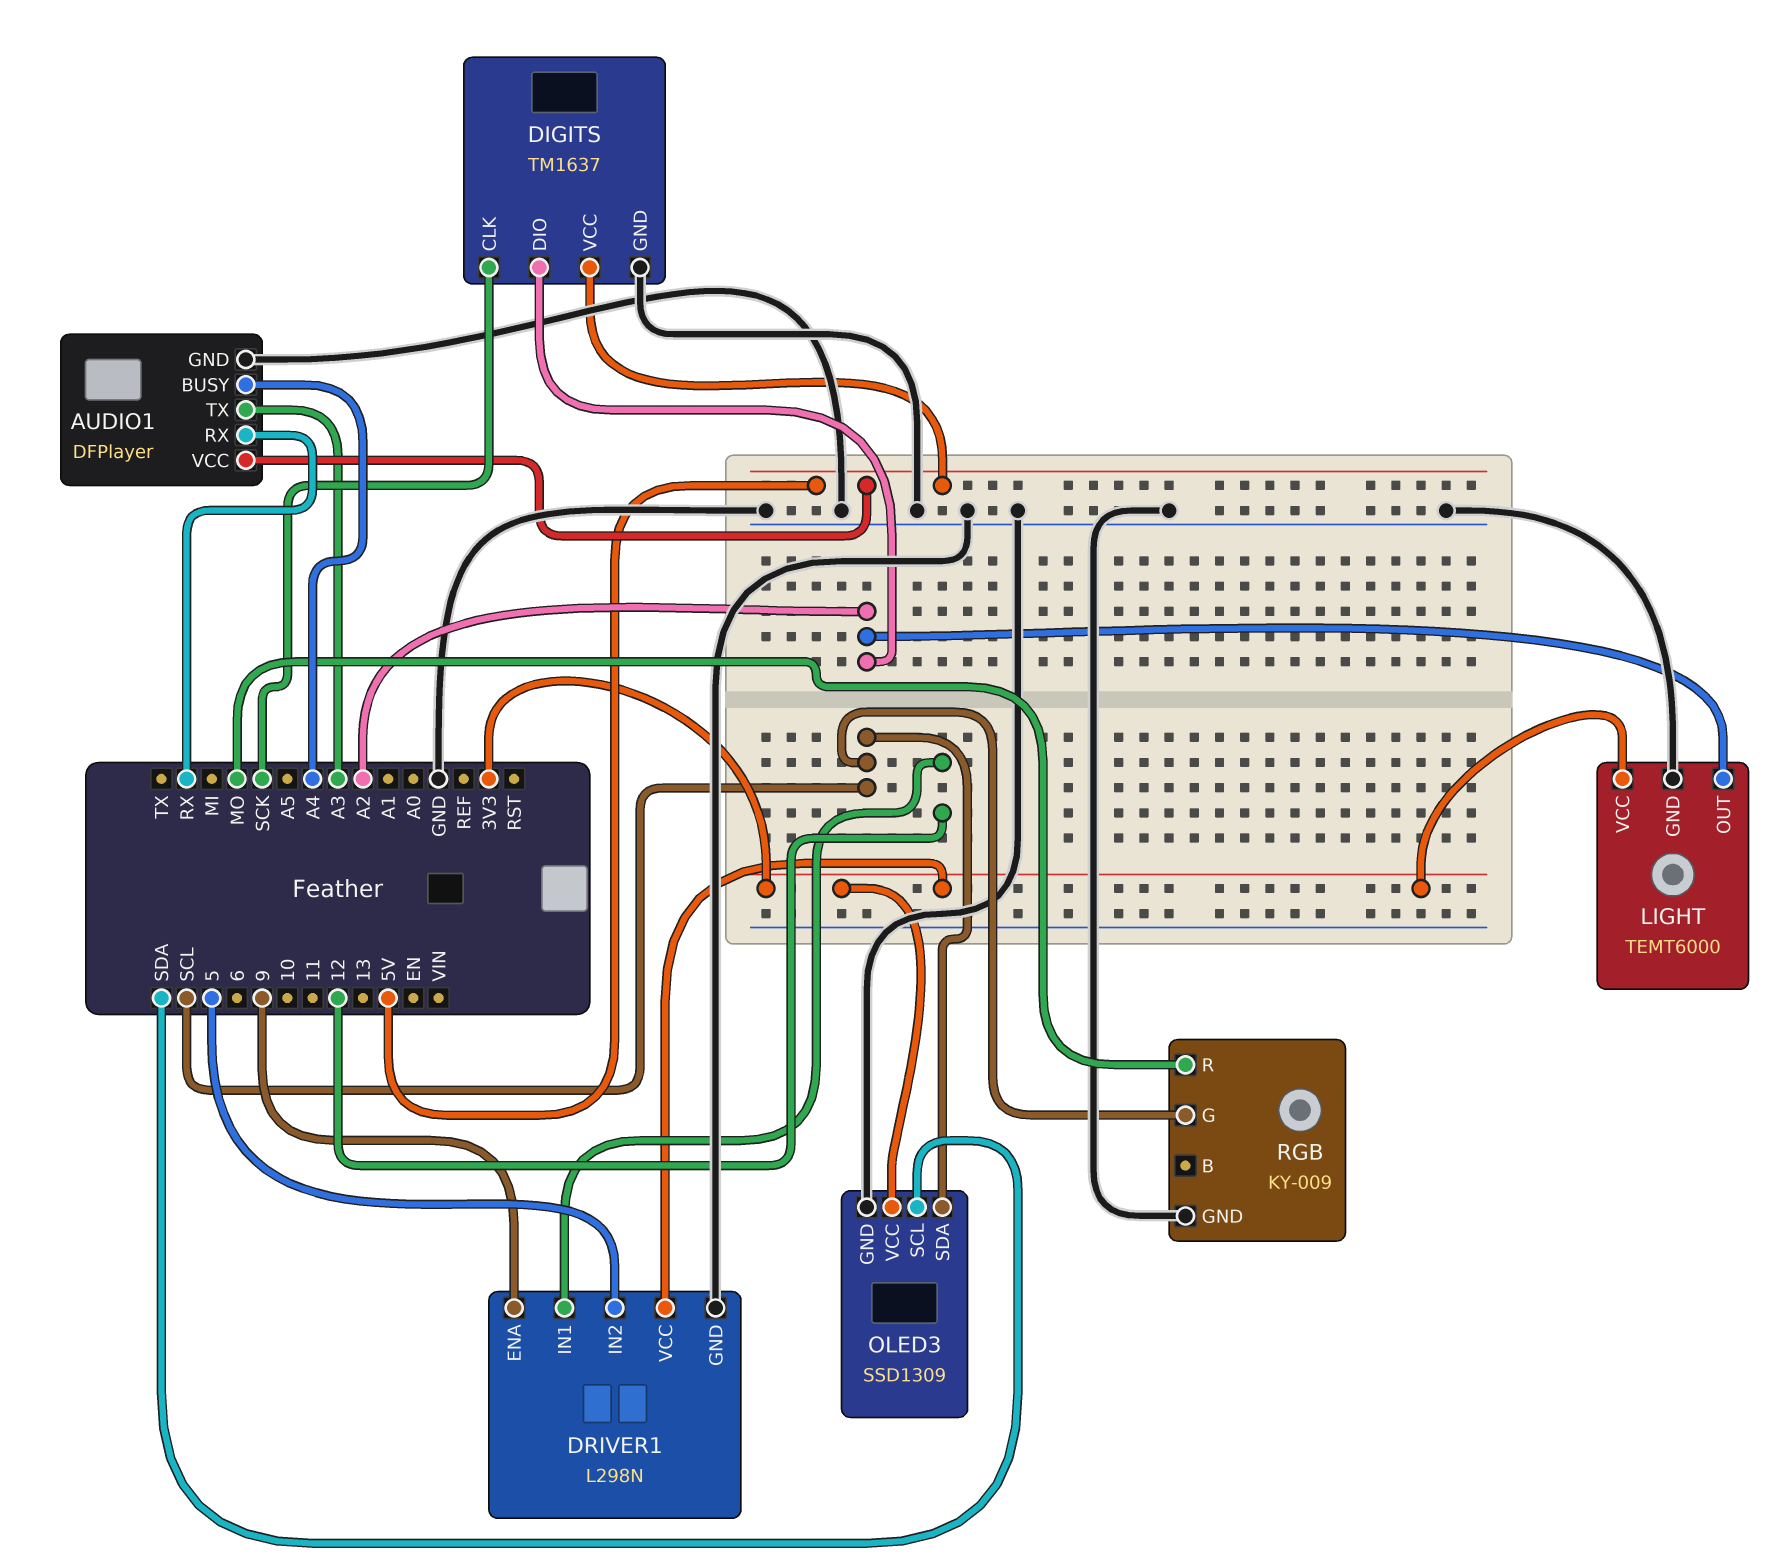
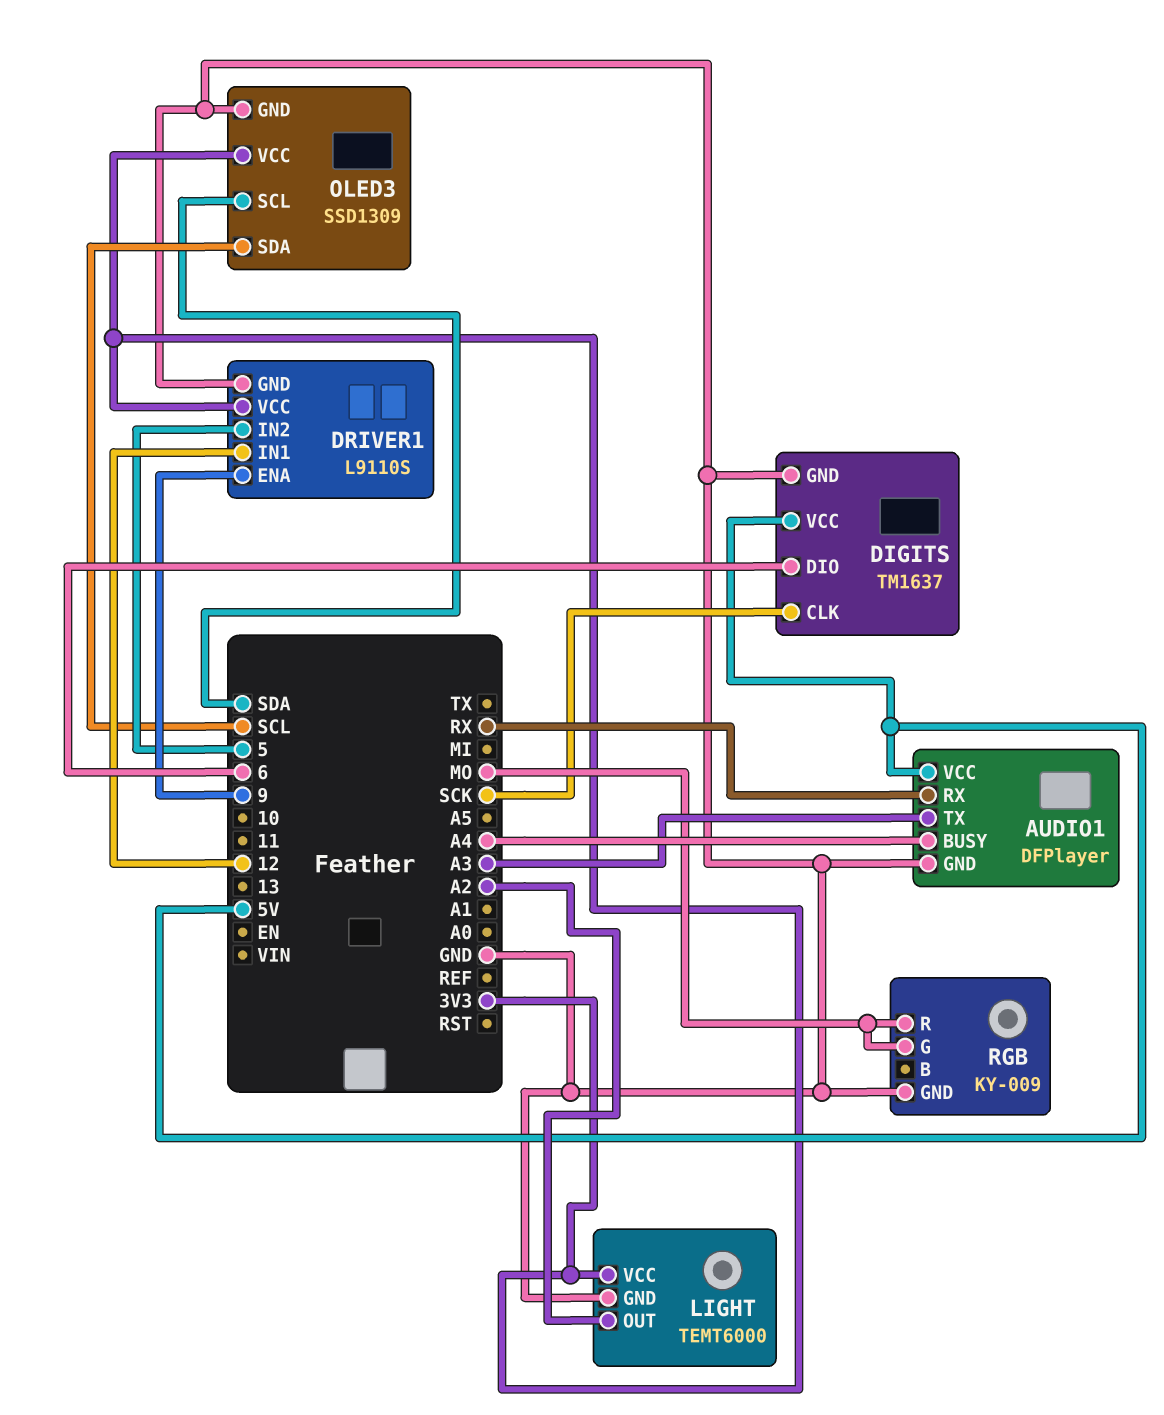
DIGITS pin DIO: A2 -> 6
DRIVER1: L298N -> L9110S
RGB pin G: SCL -> MO

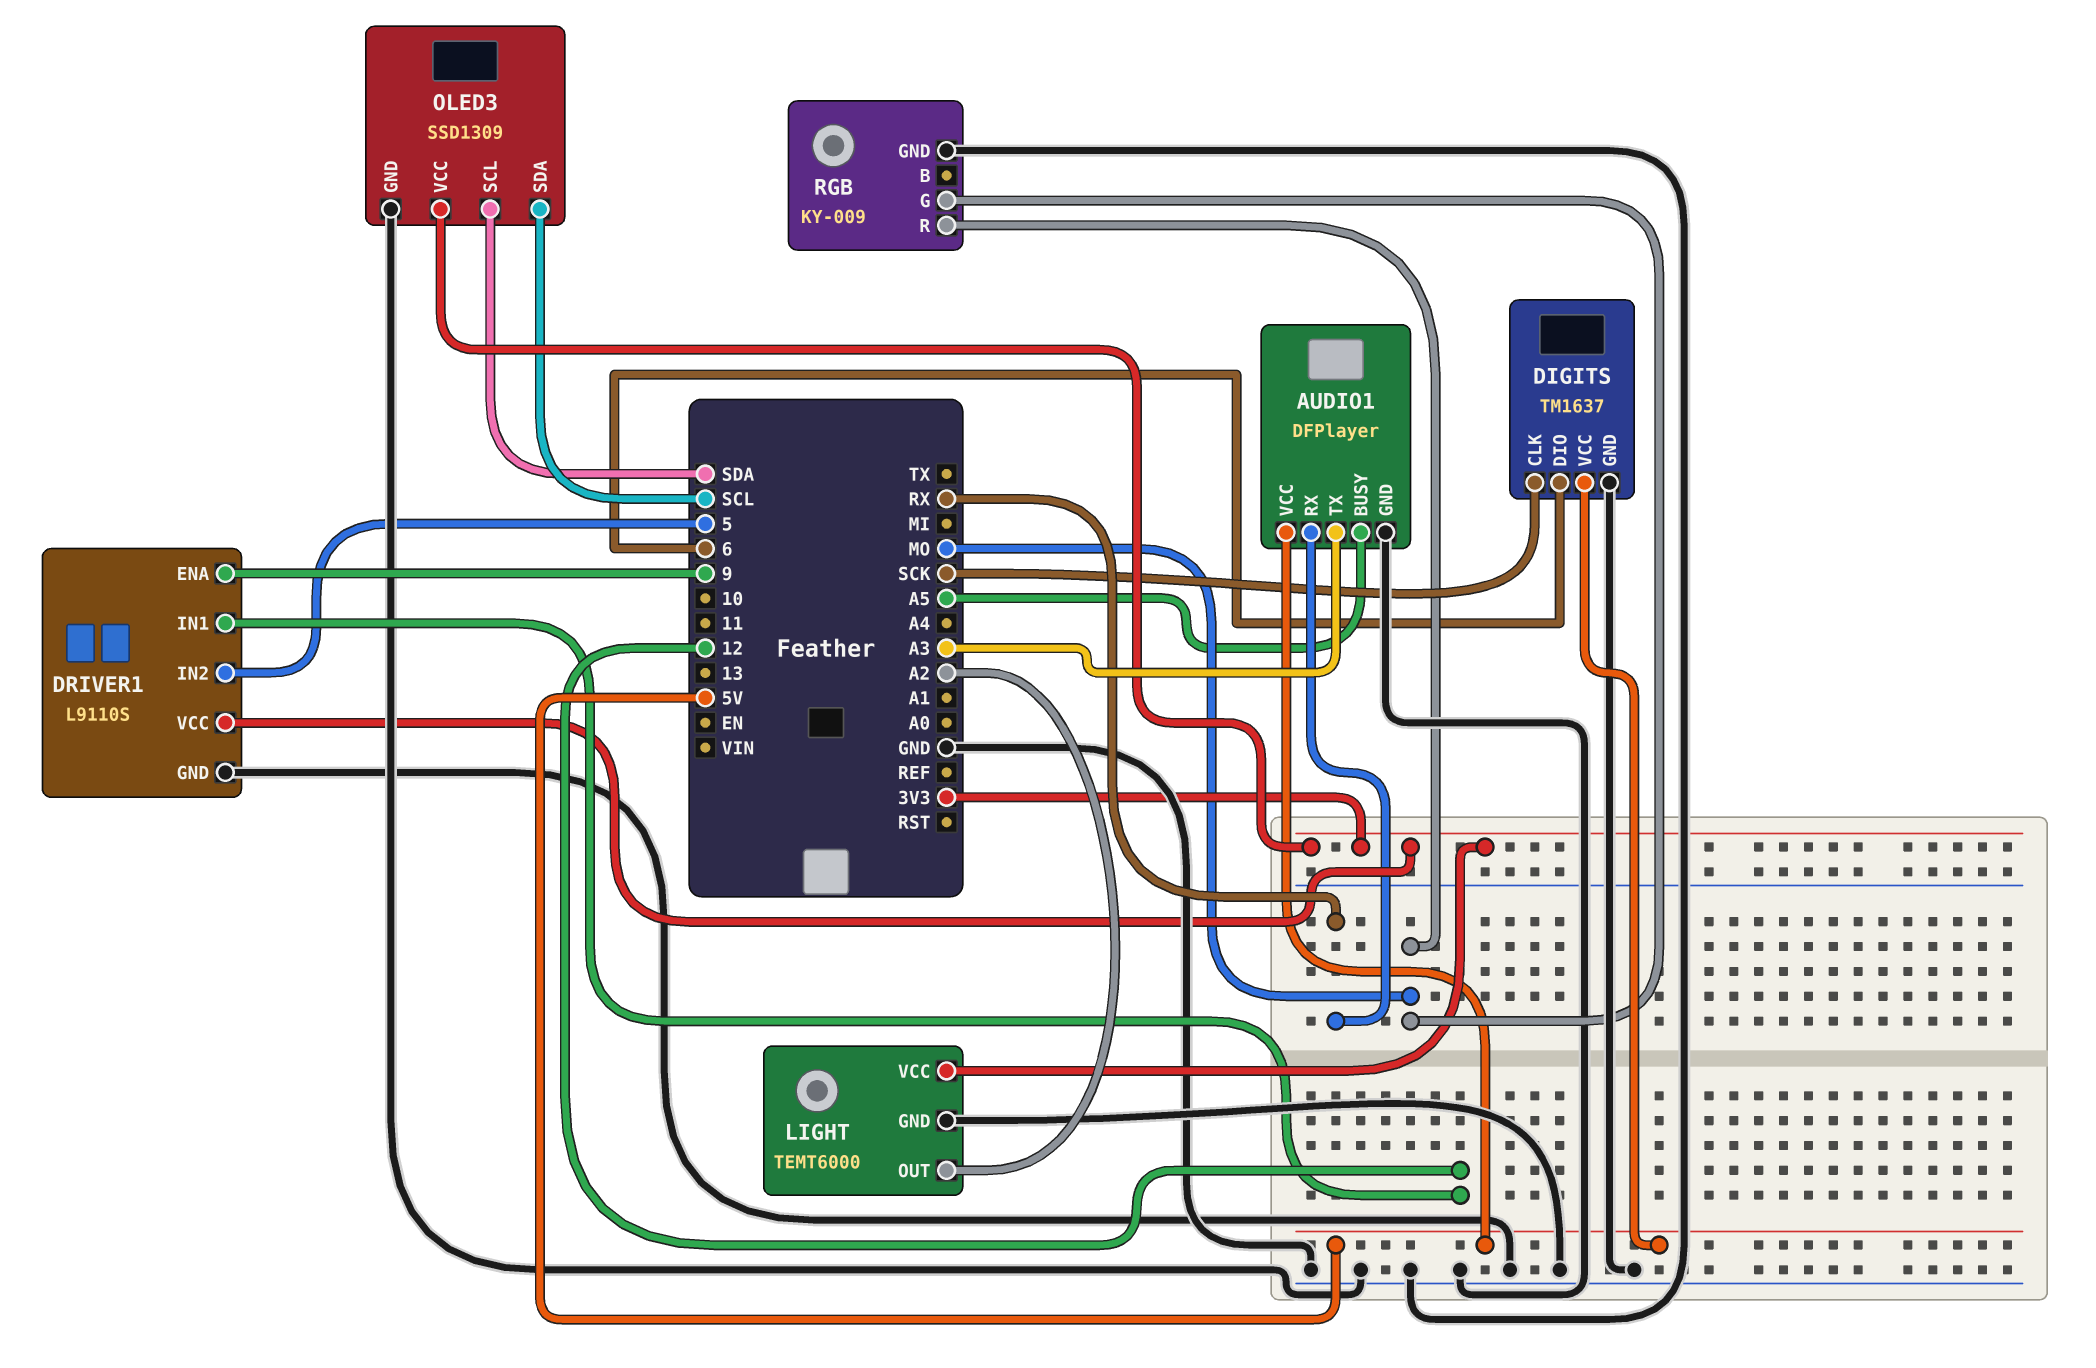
AUDIO1 pin BUSY: A4 -> A5

